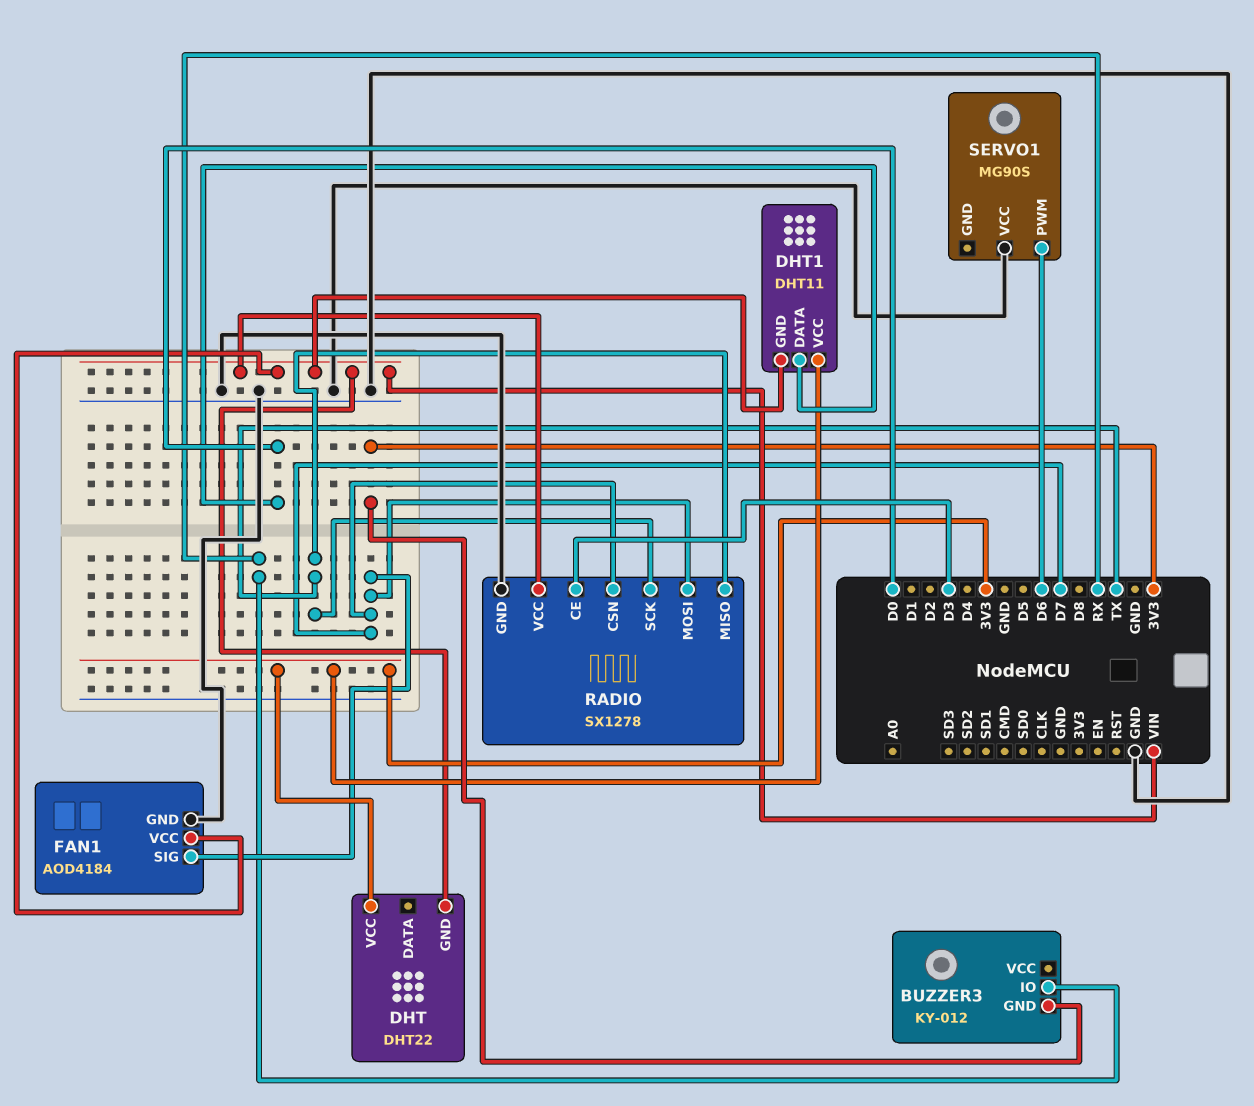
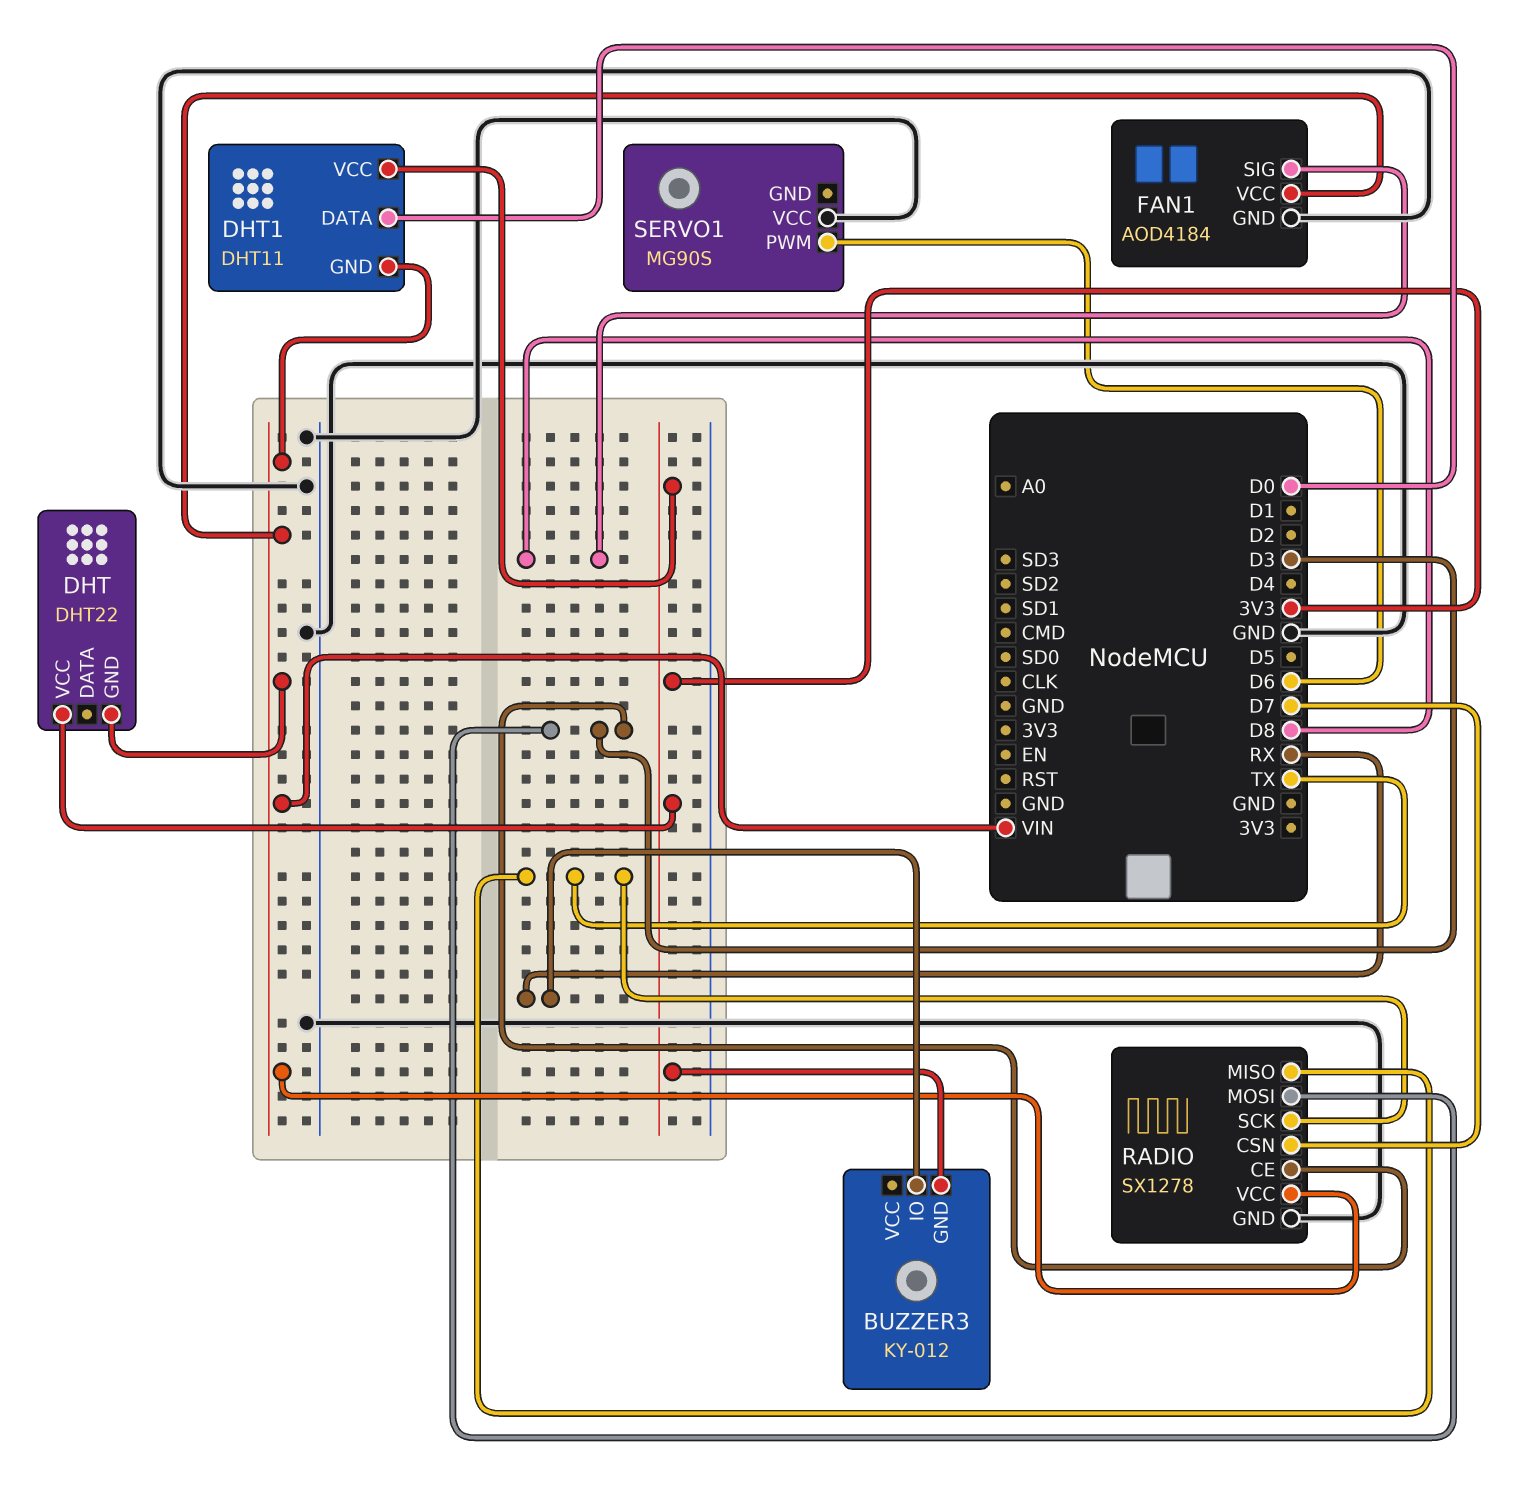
FAN1 pin SIG: D7 -> D8
RADIO pin MOSI: D7 -> D3

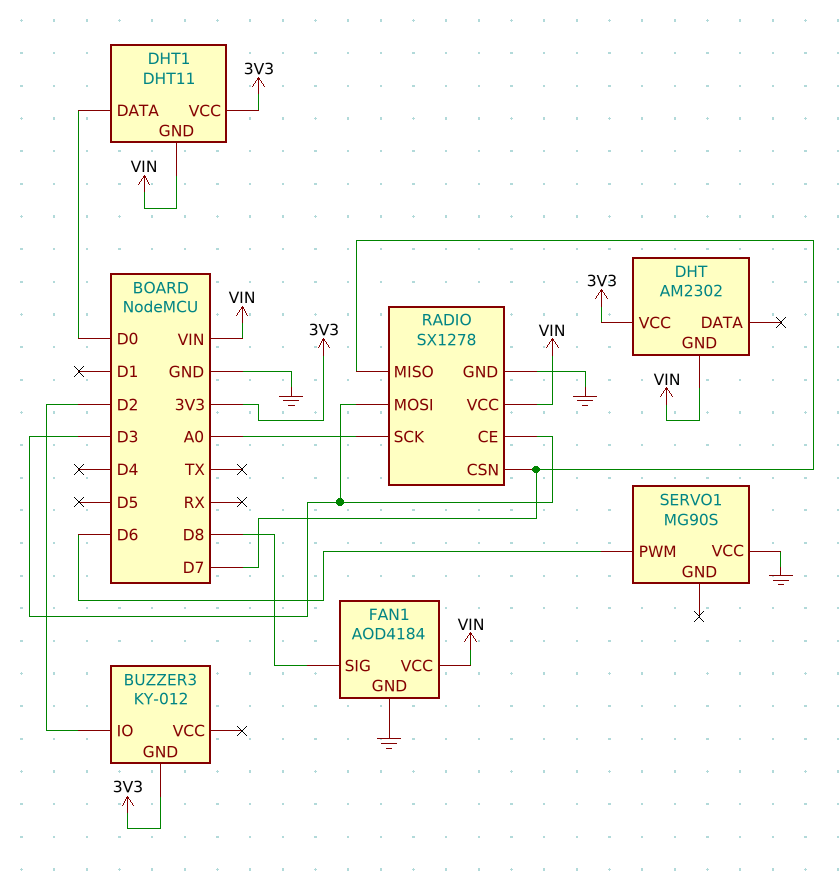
BUZZER3 pin IO: RX -> D2
DHT: DHT22 -> AM2302
RADIO pin MISO: TX -> D7
RADIO pin SCK: TX -> A0

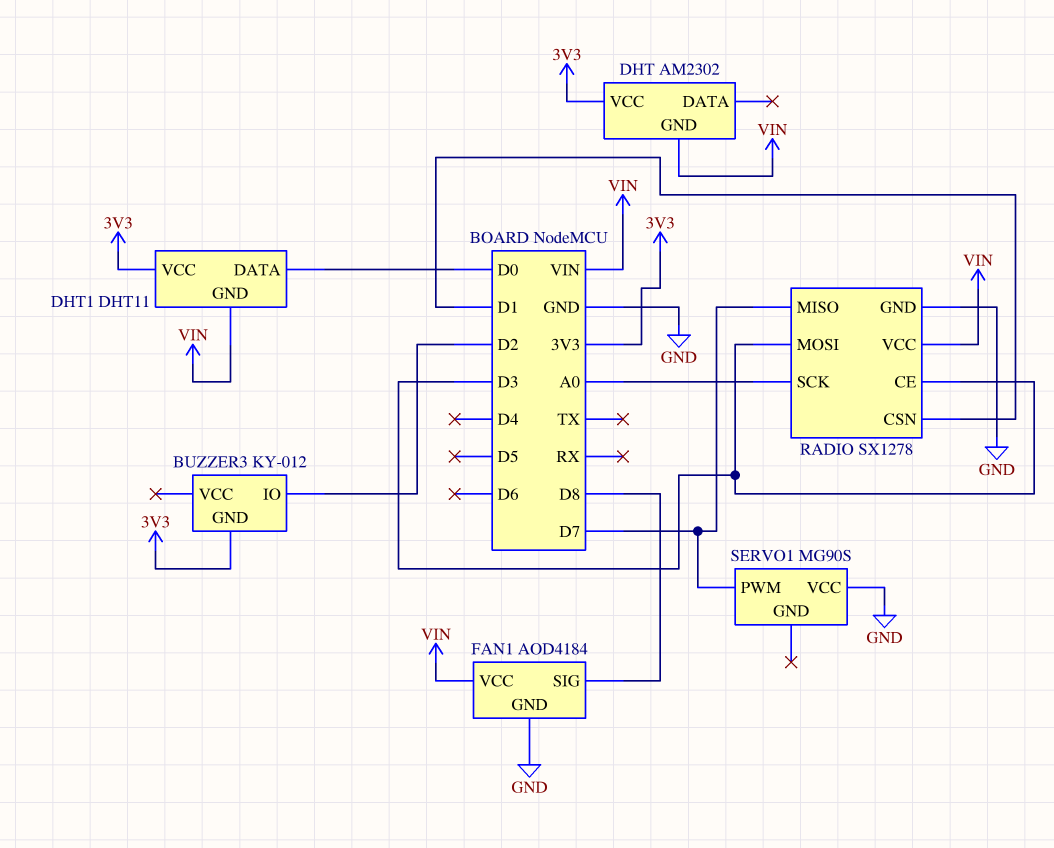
RADIO pin CSN: D7 -> D1
SERVO1 pin PWM: D6 -> D7

